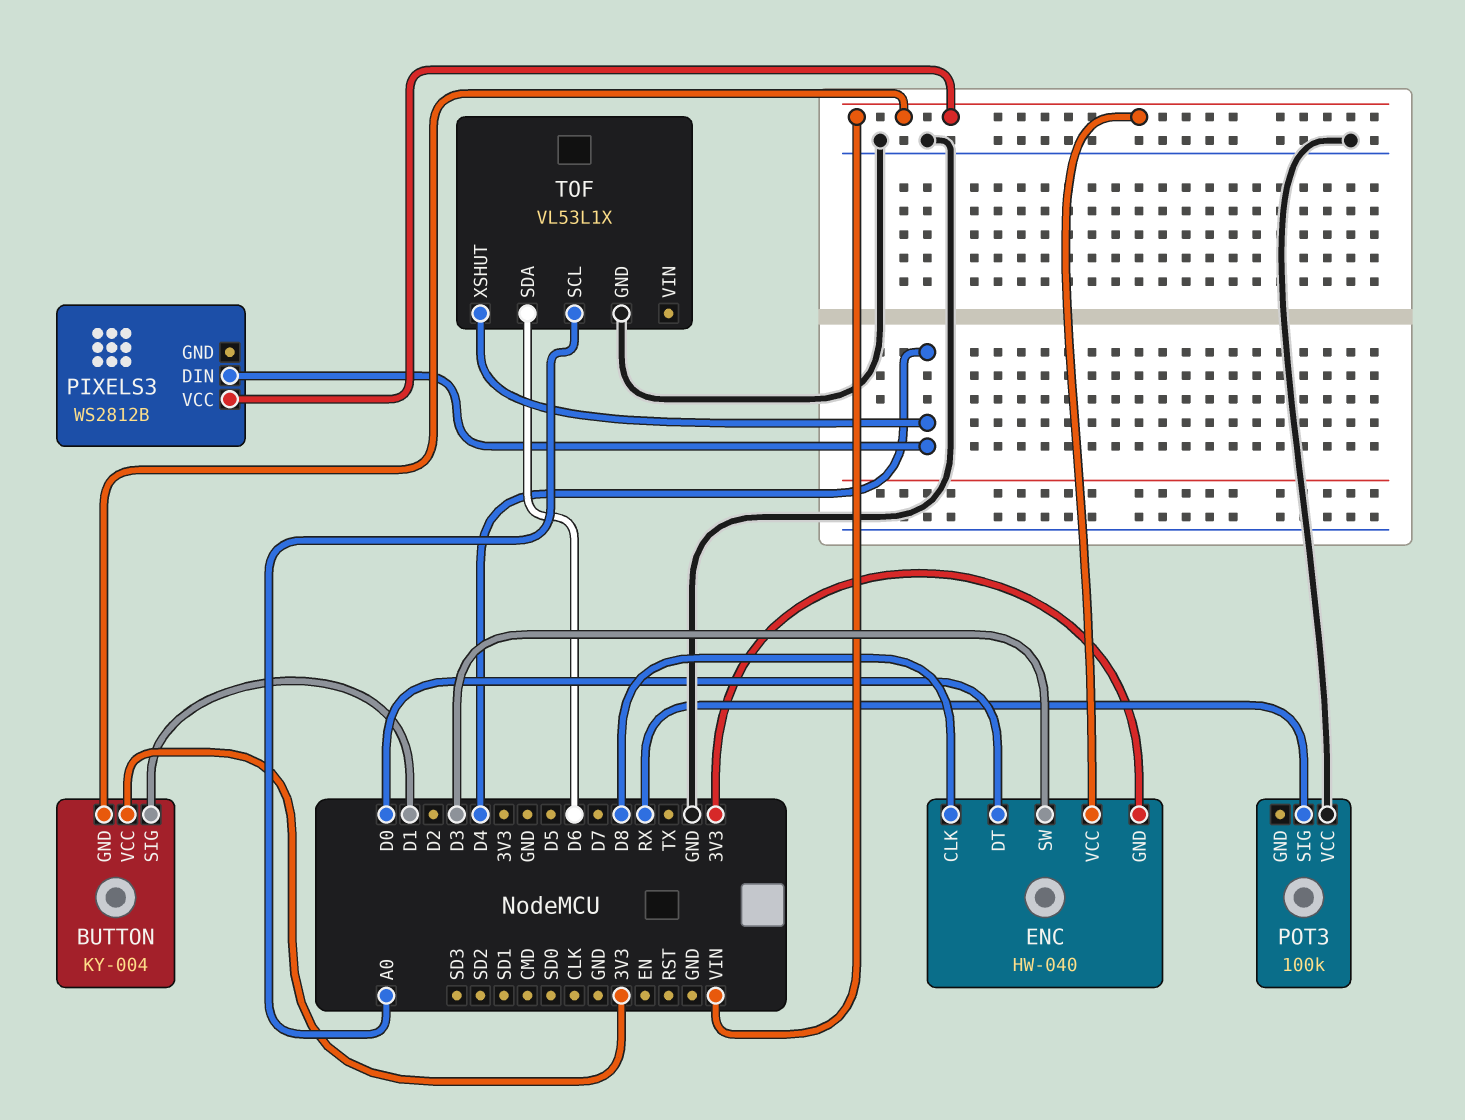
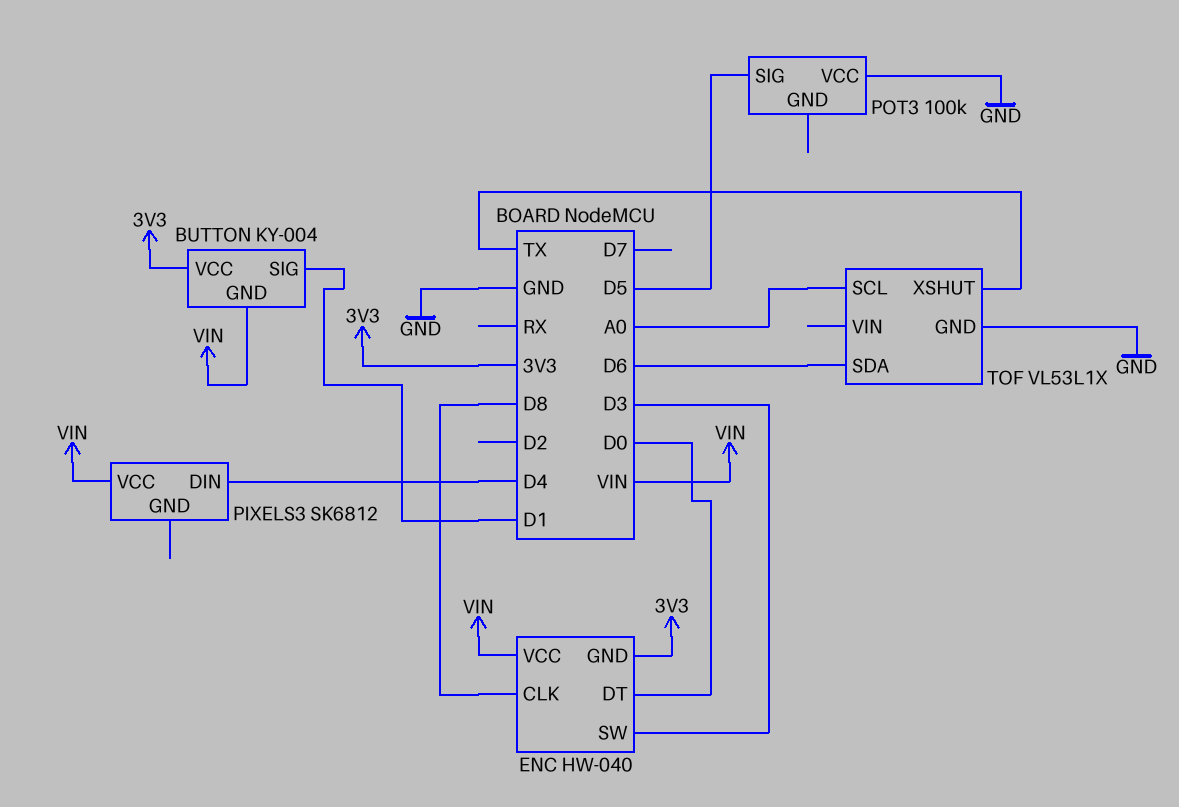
PIXELS3: WS2812B -> SK6812
POT3 pin SIG: RX -> D5
TOF pin XSHUT: D4 -> TX

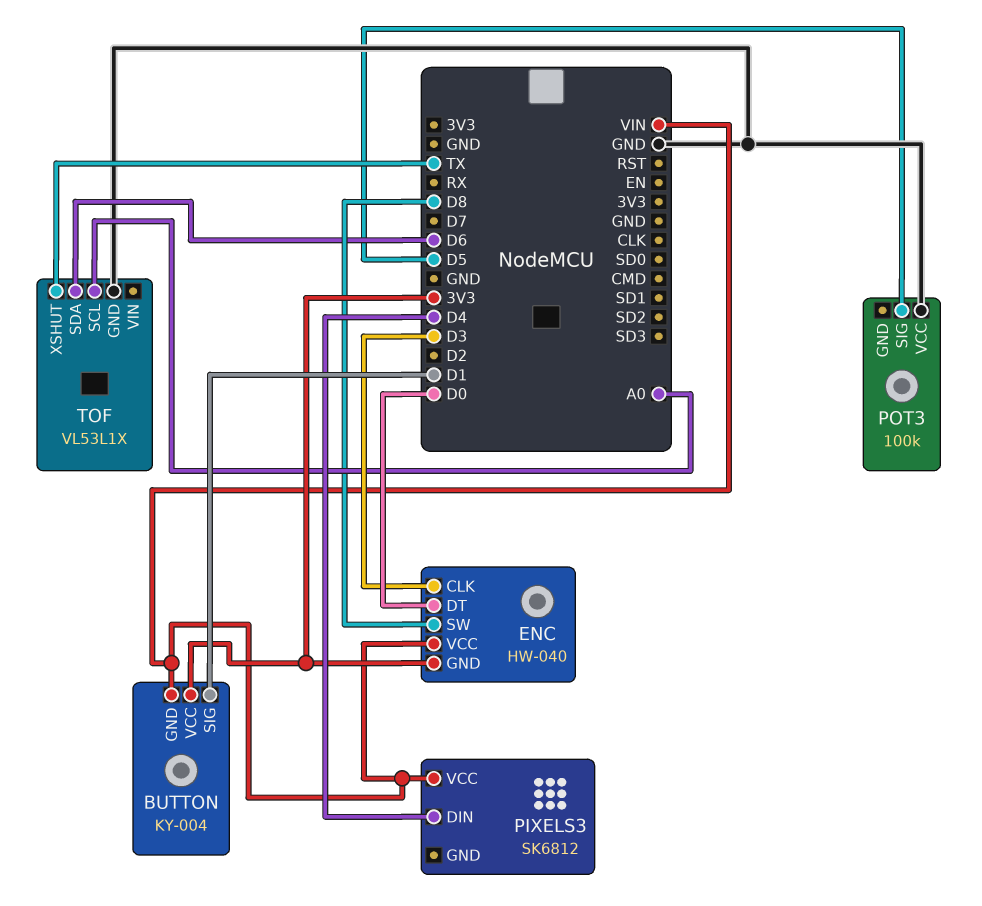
ENC pin CLK: D8 -> D3
ENC pin SW: D3 -> D8

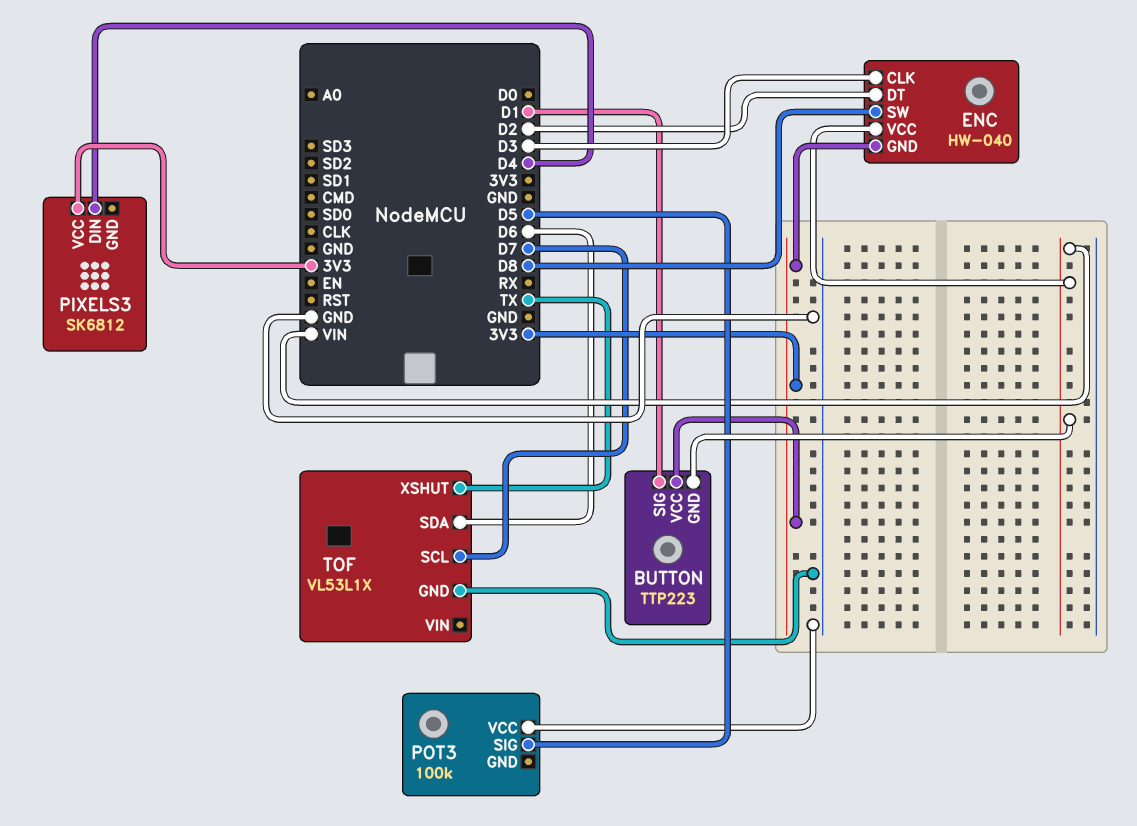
BUTTON: KY-004 -> TTP223
ENC pin DT: D0 -> D2
PIXELS3 pin VCC: VIN -> 3V3
TOF pin SCL: A0 -> D7

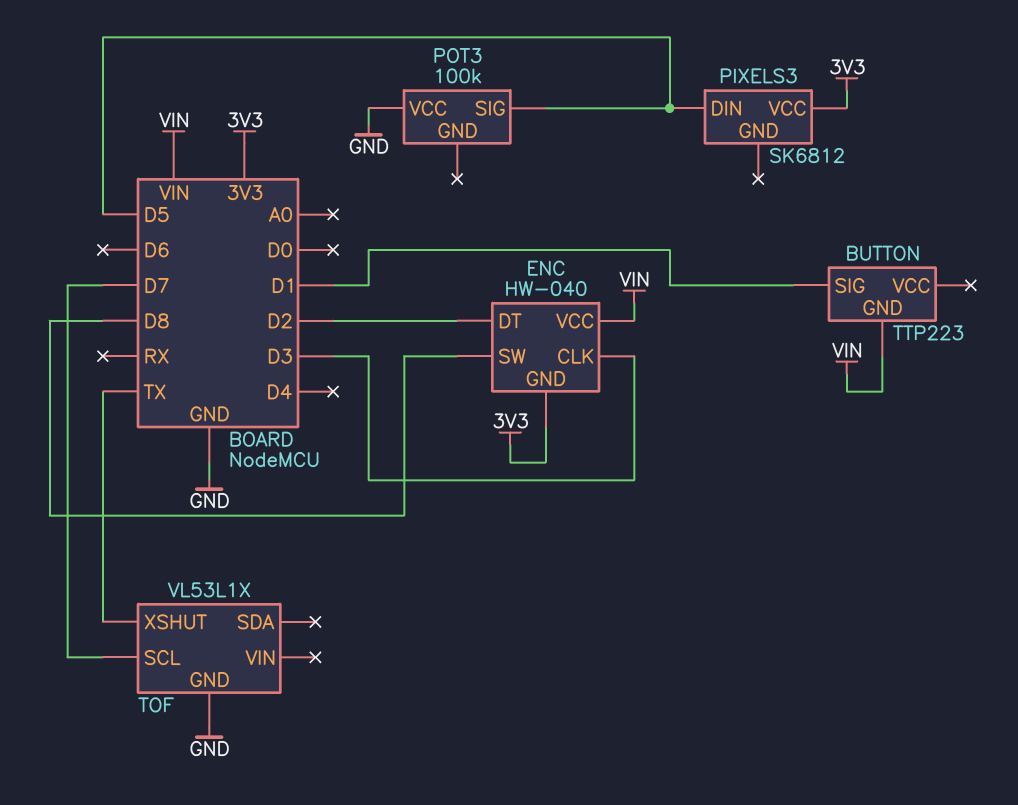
BUTTON pin VCC: 3V3 -> none
PIXELS3 pin DIN: D4 -> D5
TOF pin SDA: D6 -> none

